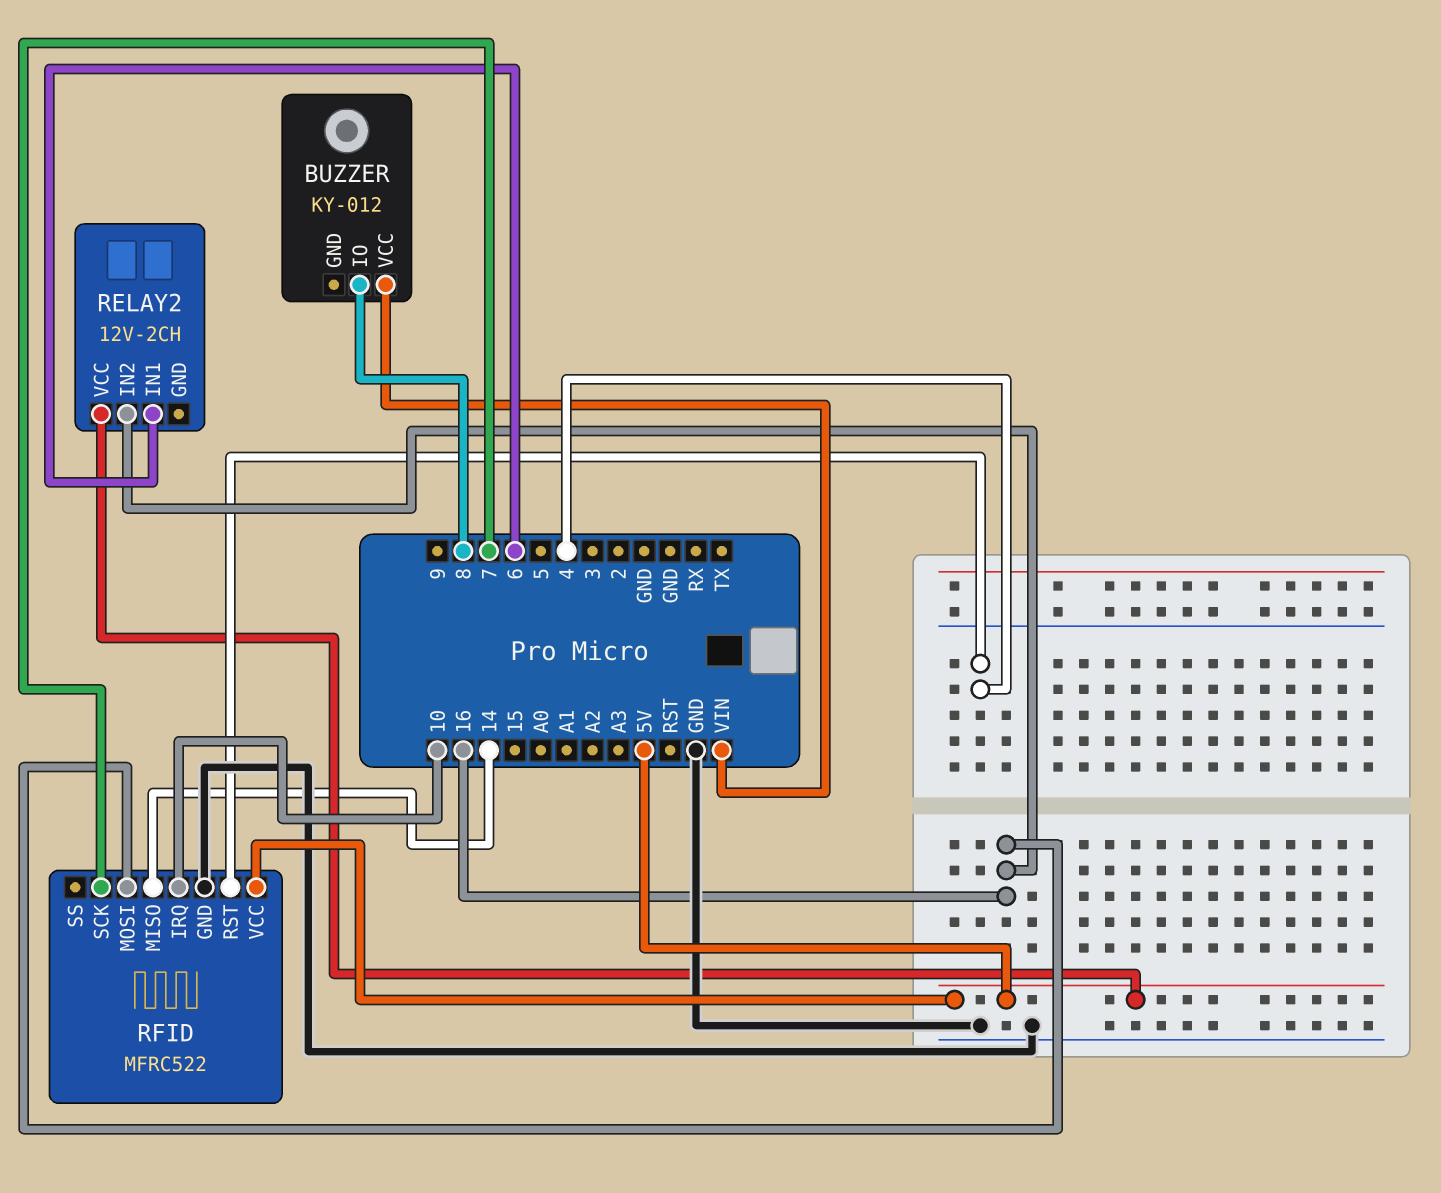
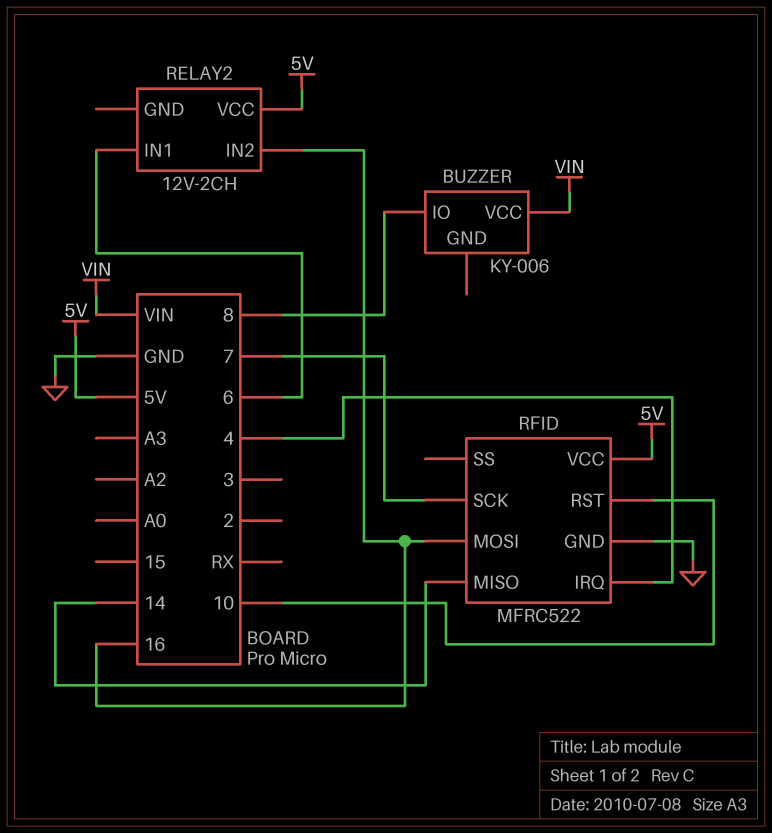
BUZZER: KY-012 -> KY-006
RFID pin IRQ: 10 -> 4
RFID pin RST: 4 -> 10

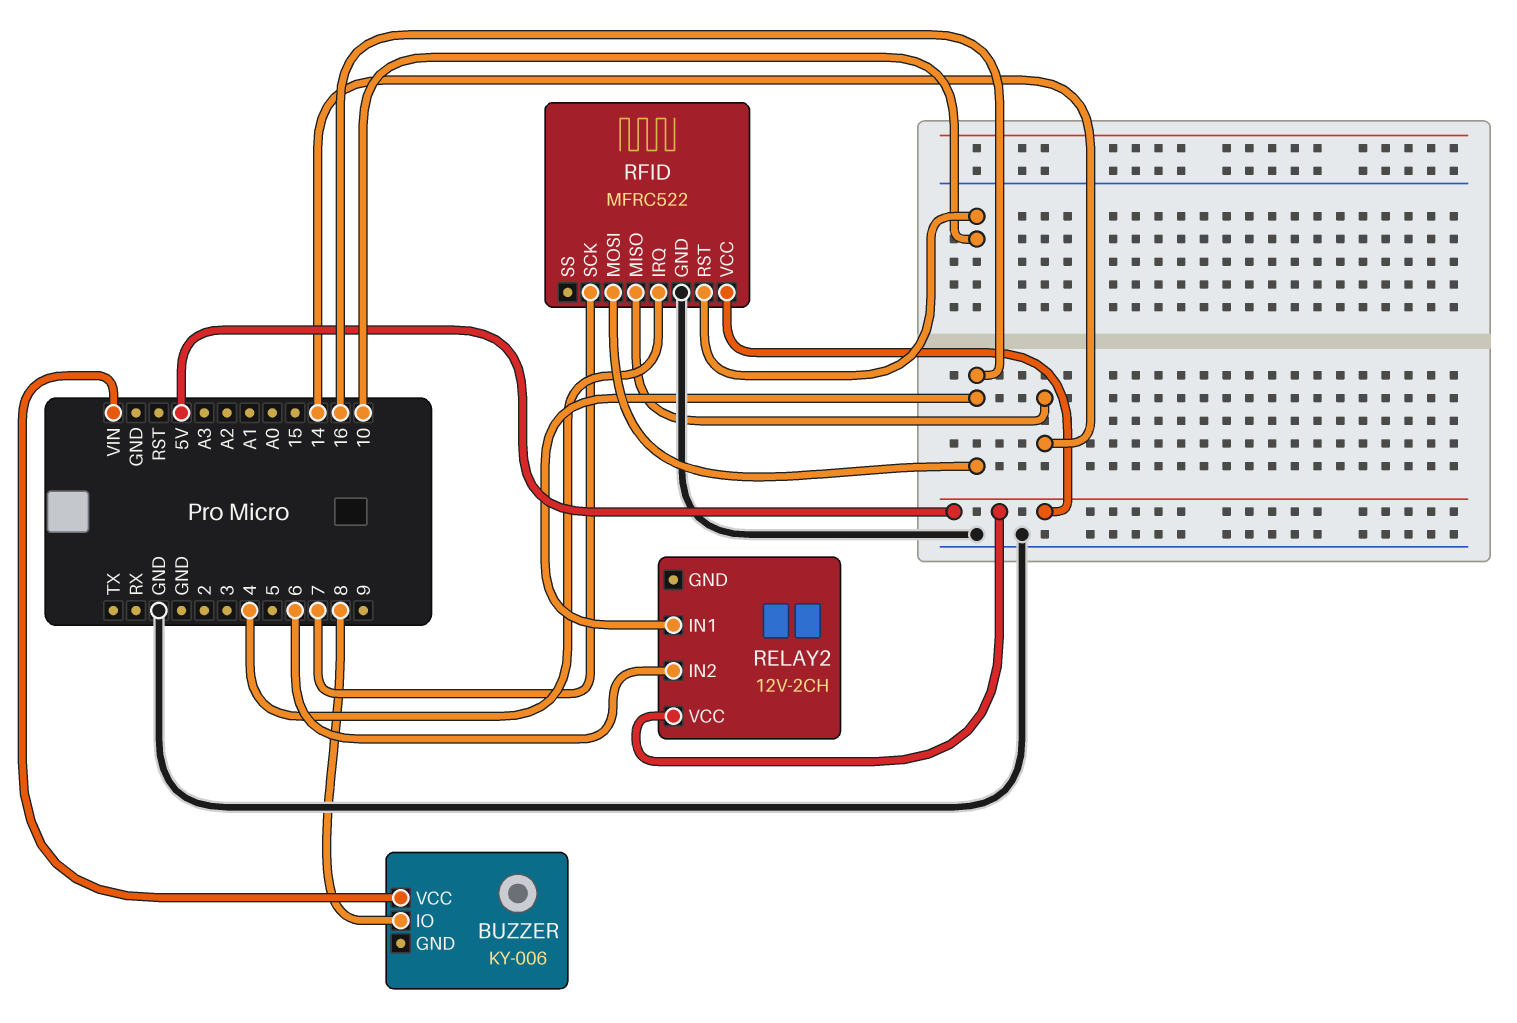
RELAY2 pin IN1: 6 -> 16
RELAY2 pin IN2: 16 -> 6

